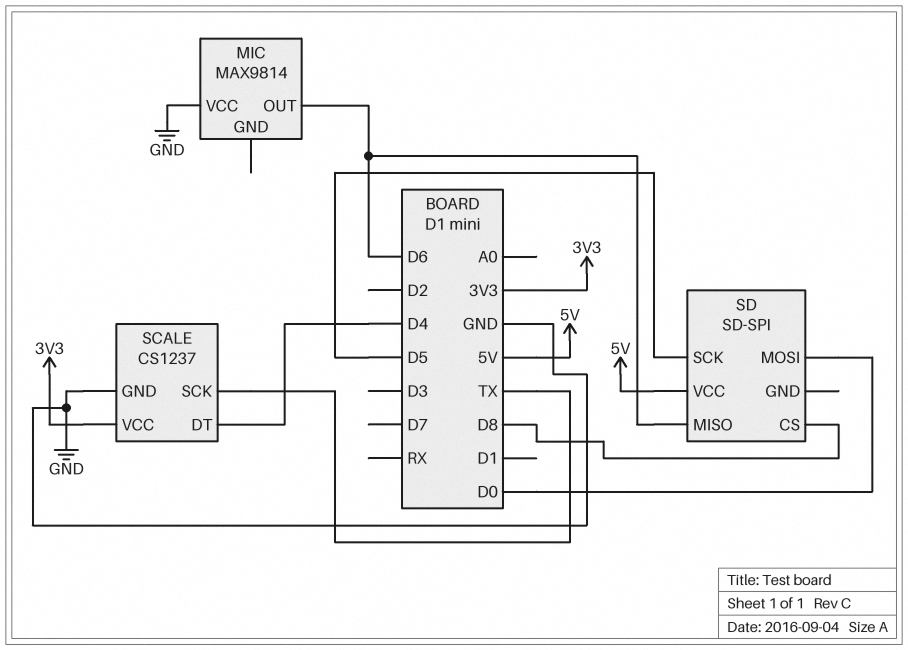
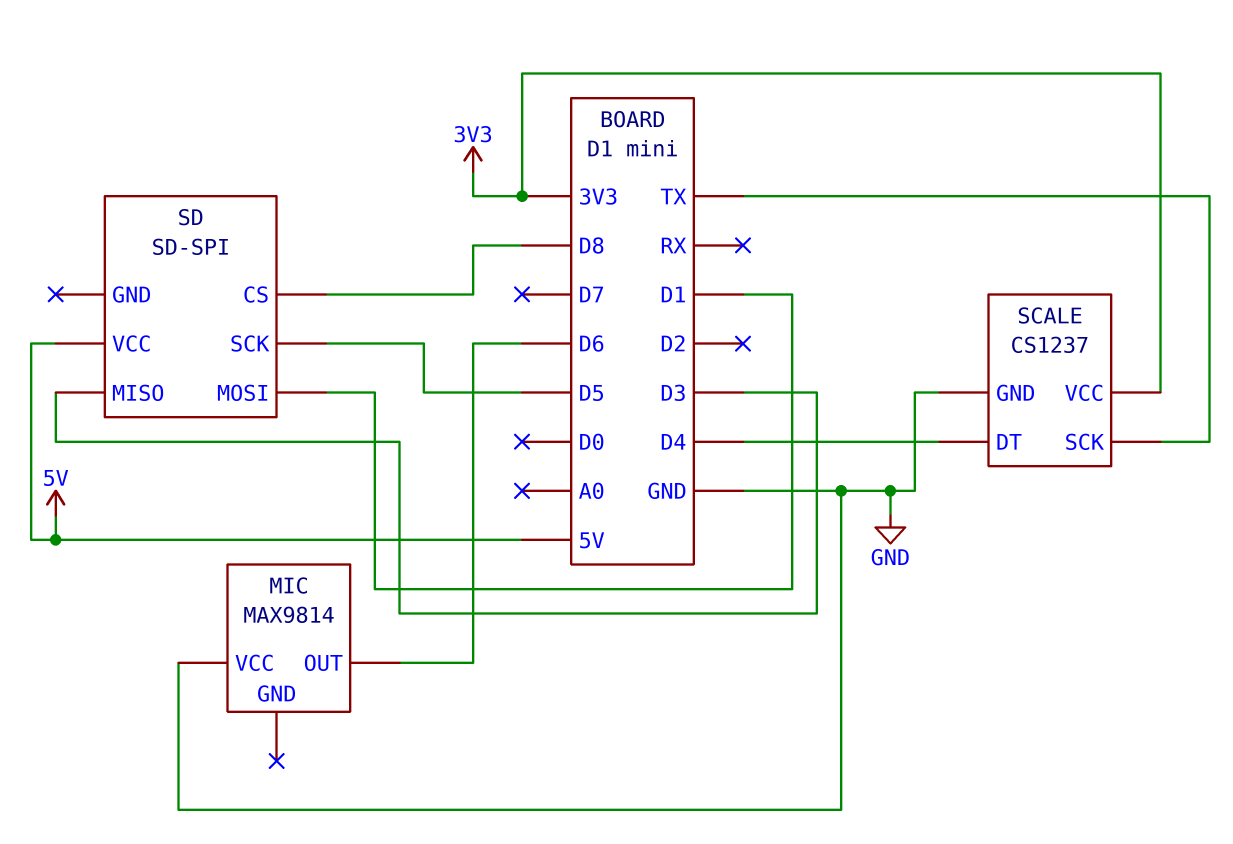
SD pin MISO: D6 -> D3
SD pin MOSI: D0 -> D1

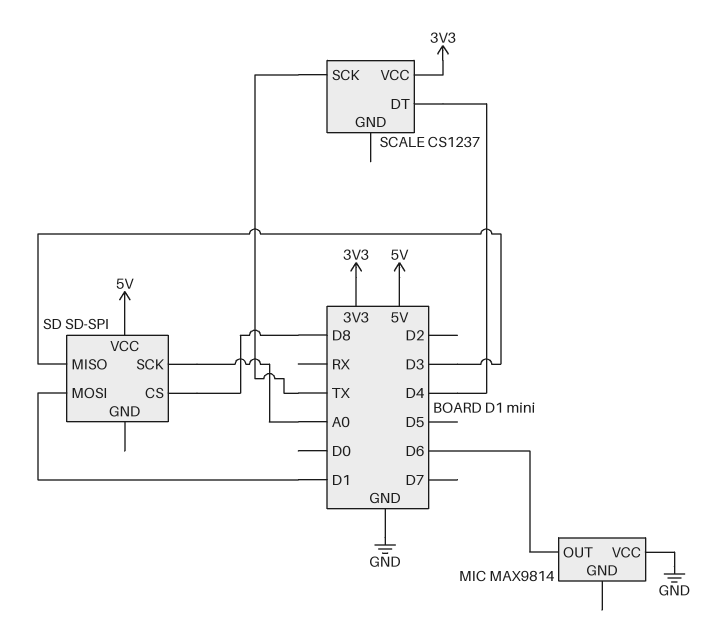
SCALE pin GND: GND -> none
SD pin SCK: D5 -> A0

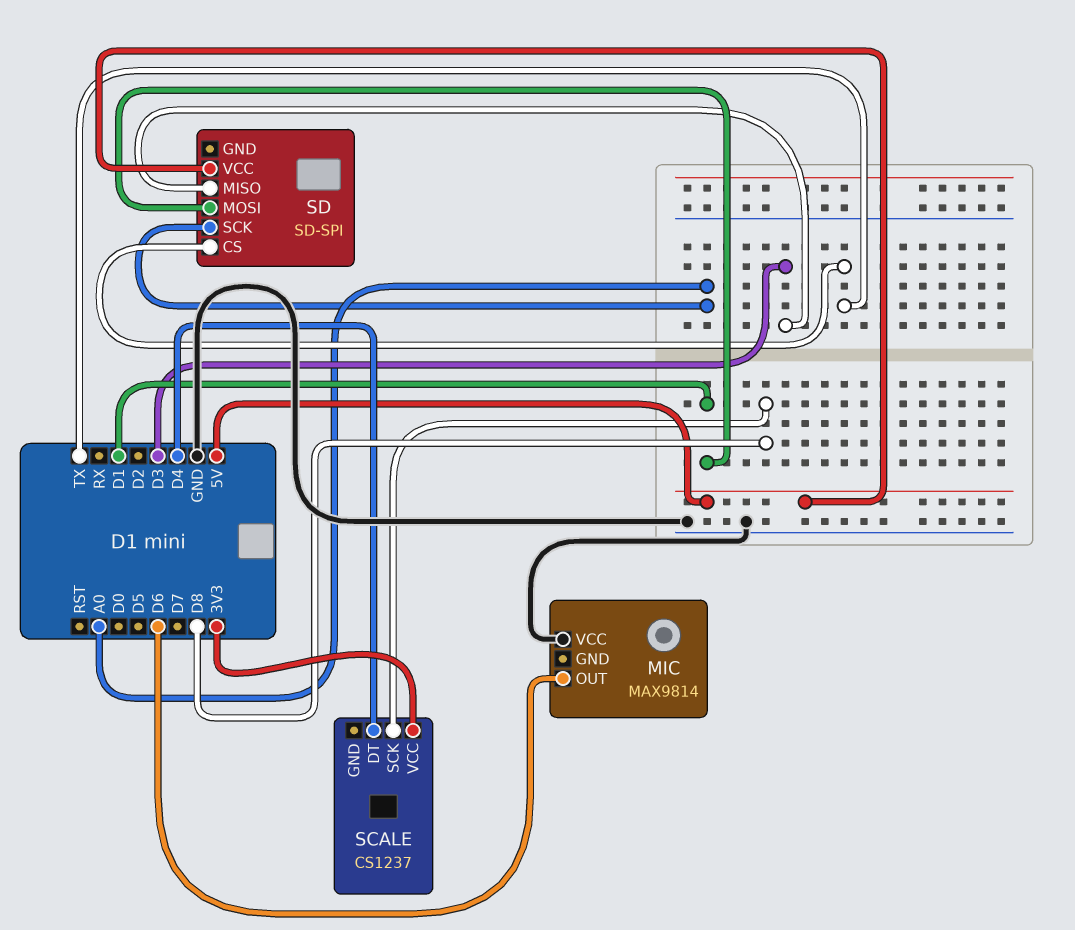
SCALE pin SCK: TX -> D8
SD pin CS: D8 -> TX

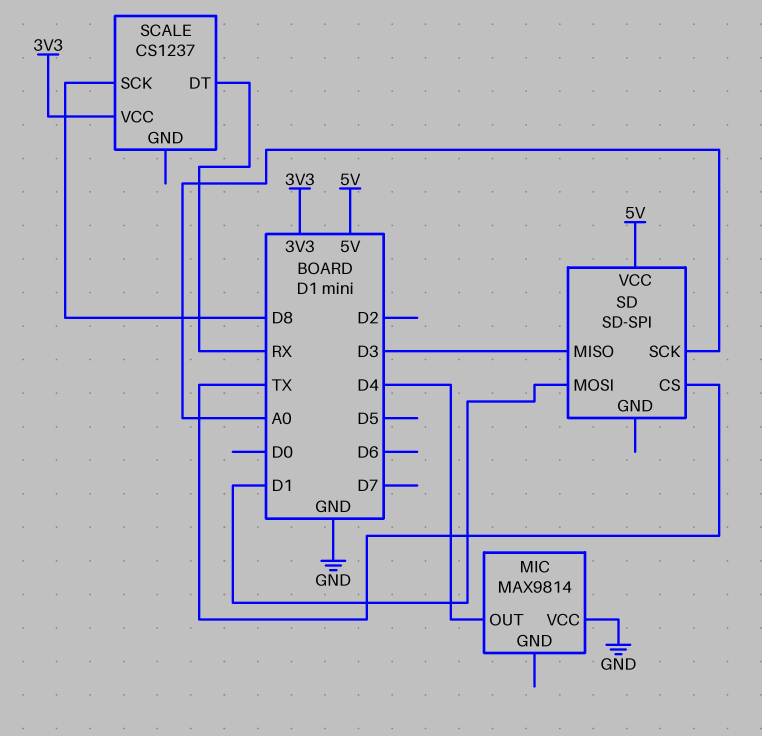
MIC pin OUT: D6 -> D4
SCALE pin DT: D4 -> RX

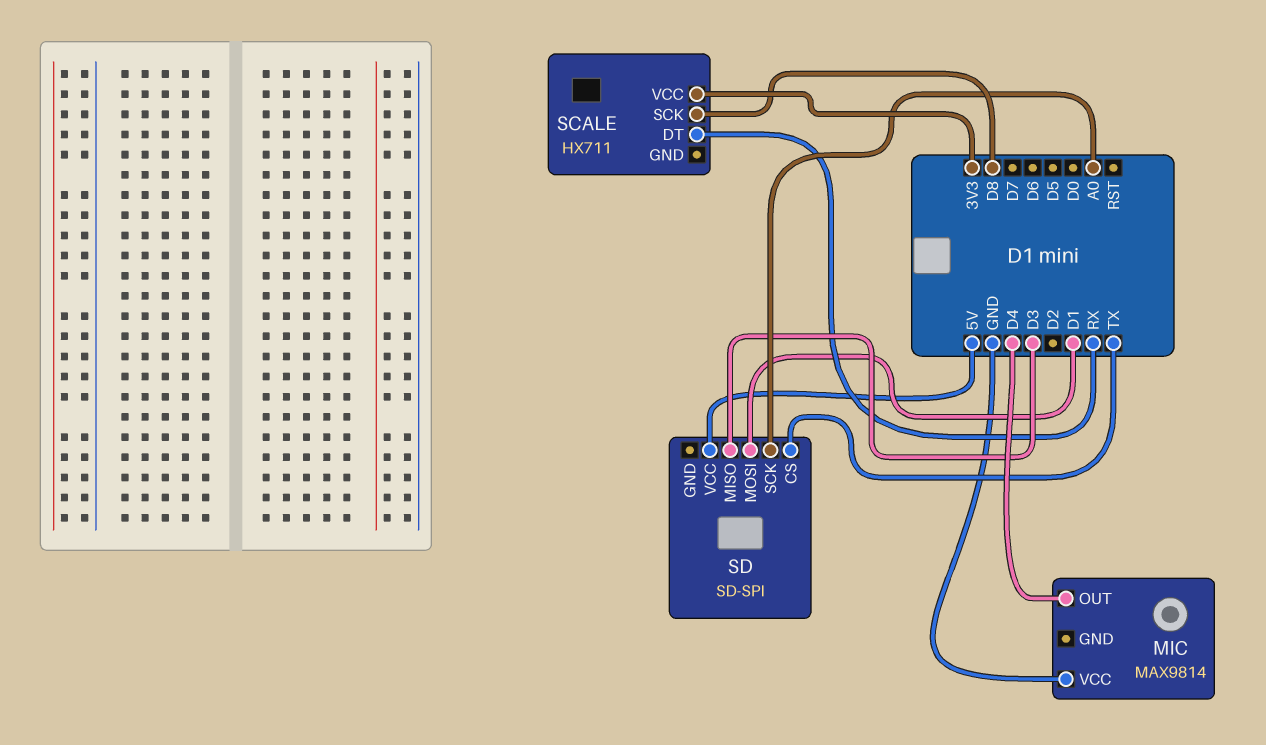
SCALE: CS1237 -> HX711

